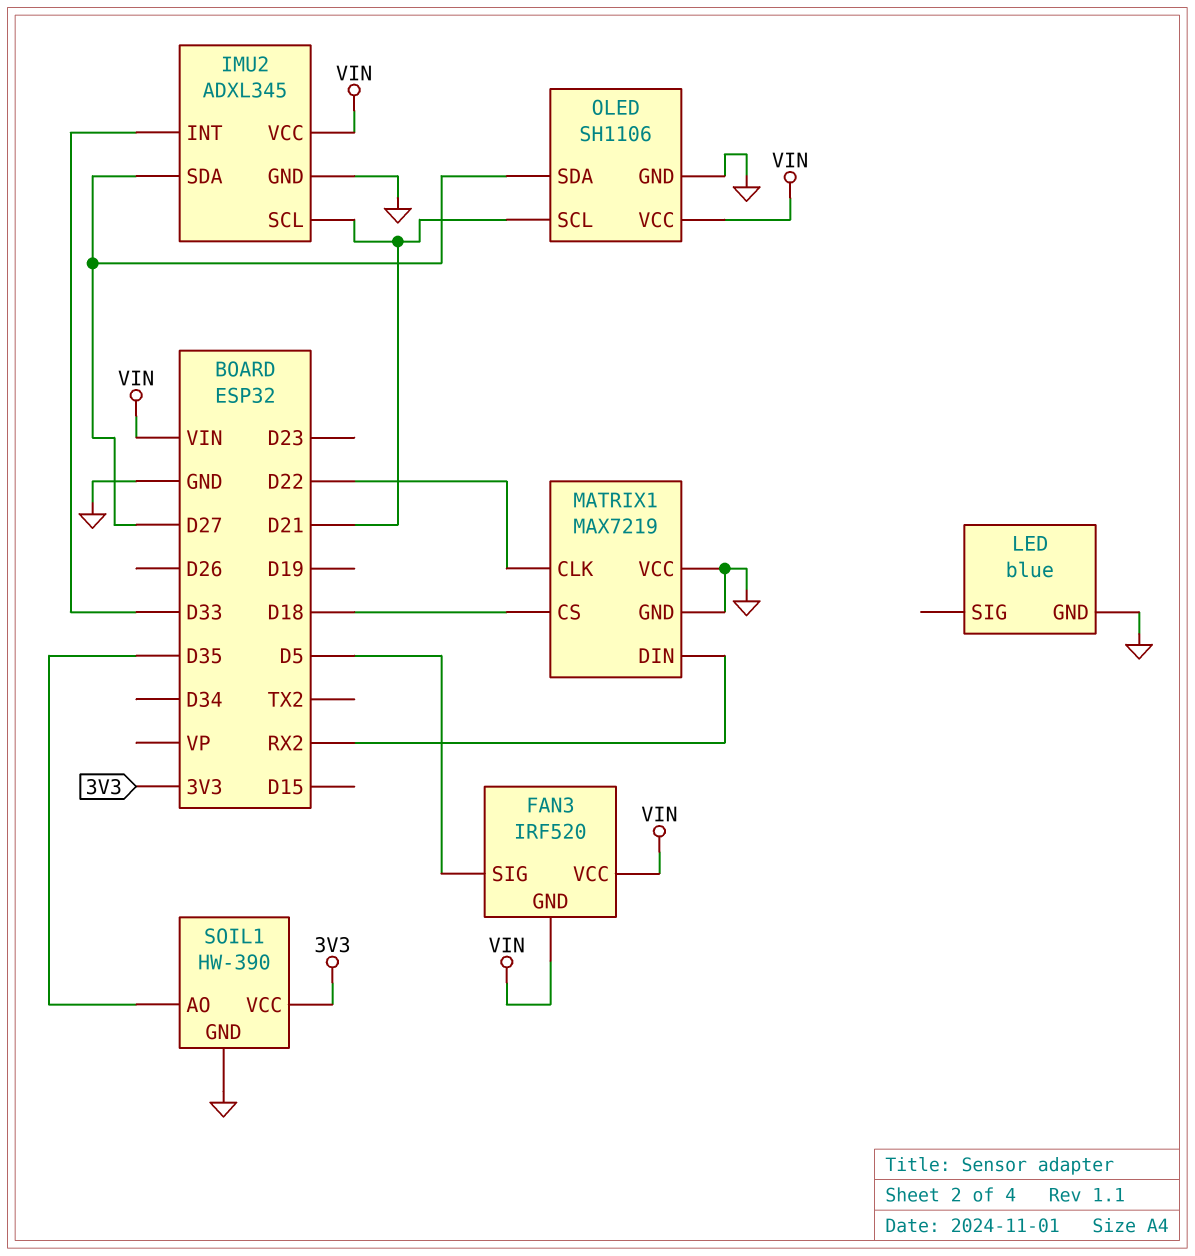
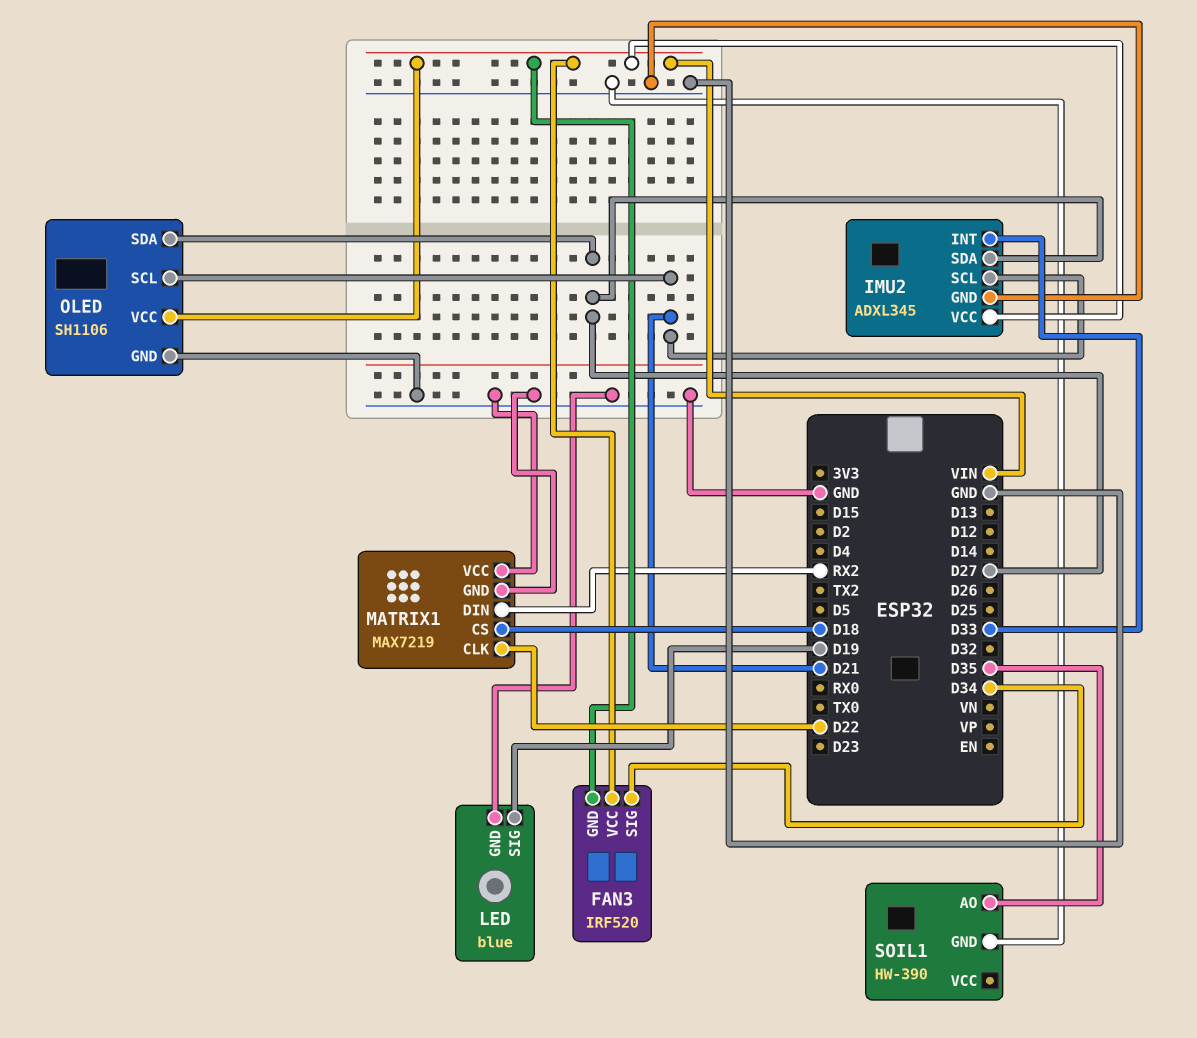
FAN3 pin SIG: D5 -> D34
LED pin SIG: none -> D19
SOIL1 pin VCC: 3V3 -> none

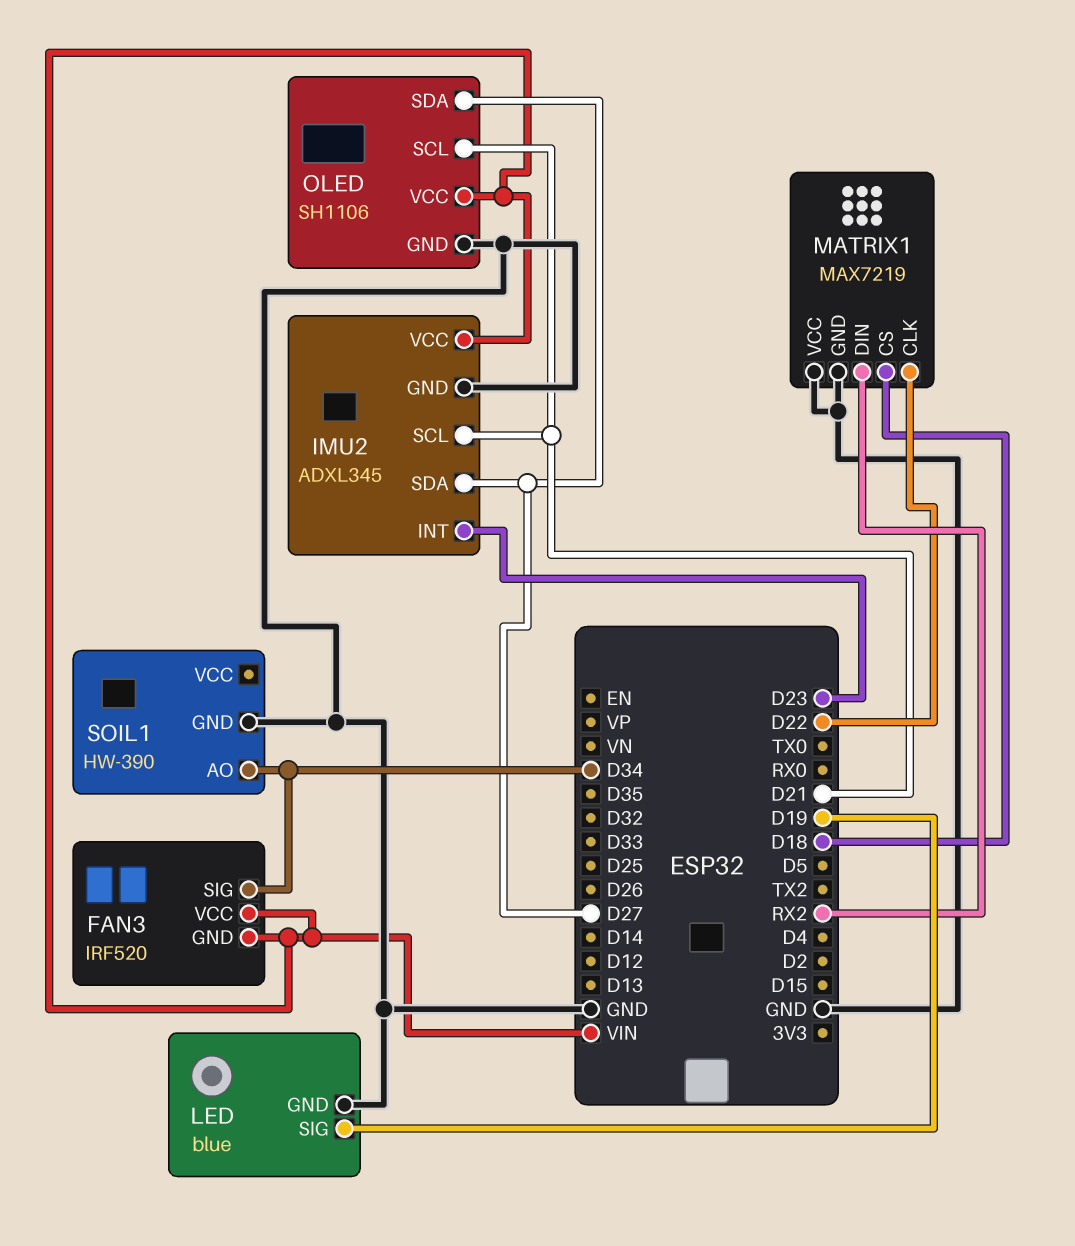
IMU2 pin INT: D33 -> D23
SOIL1 pin AO: D35 -> D34

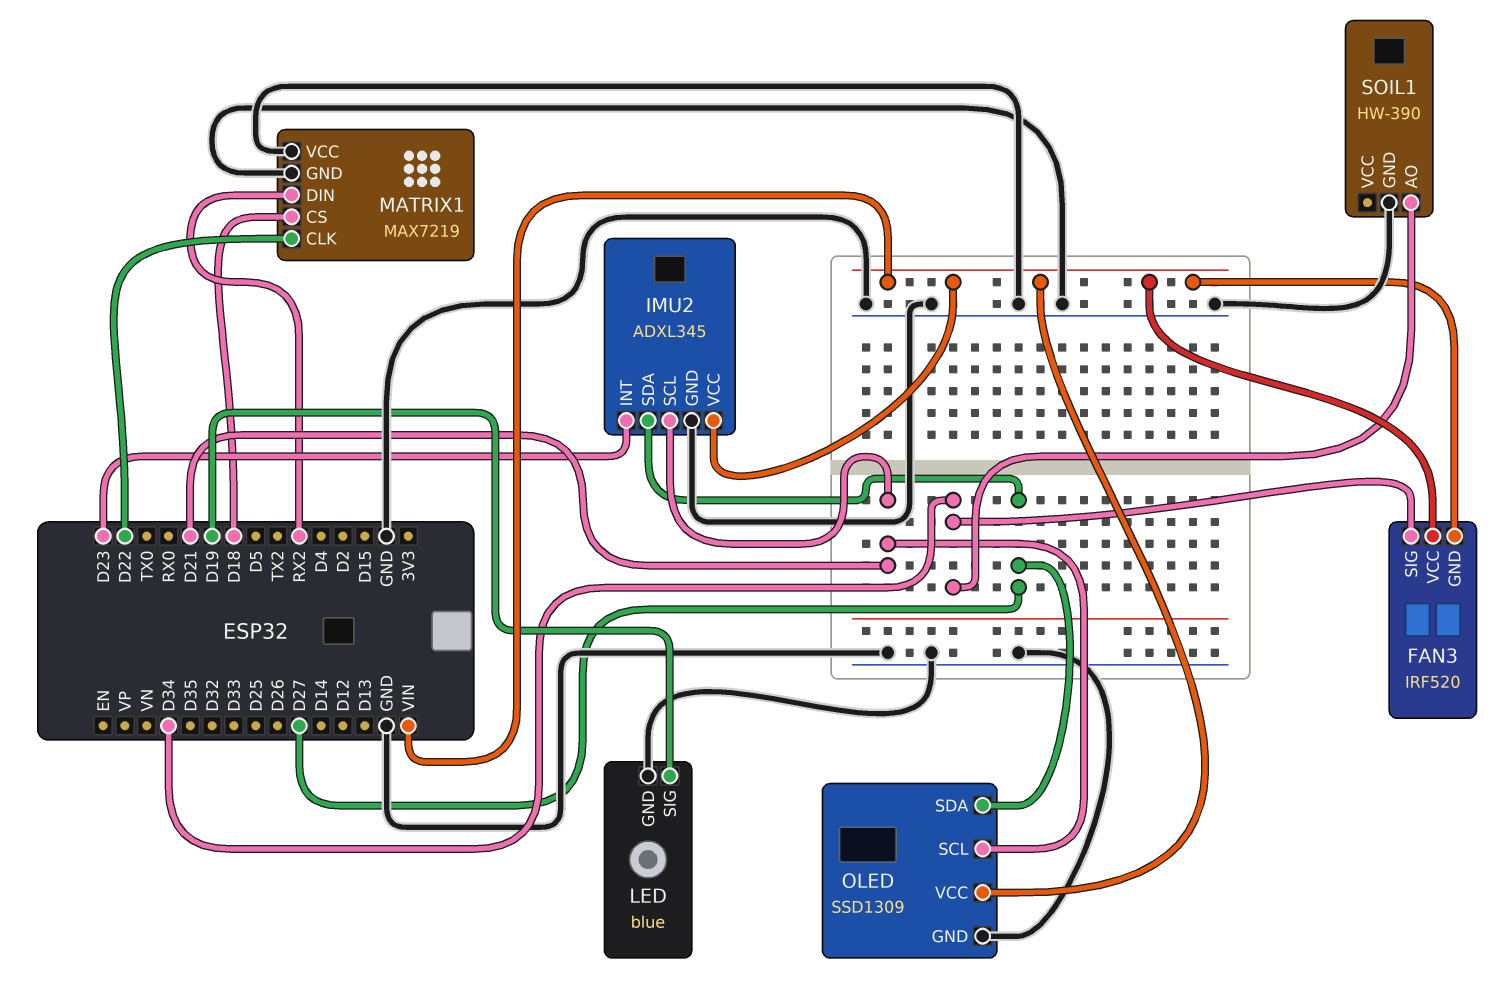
OLED: SH1106 -> SSD1309

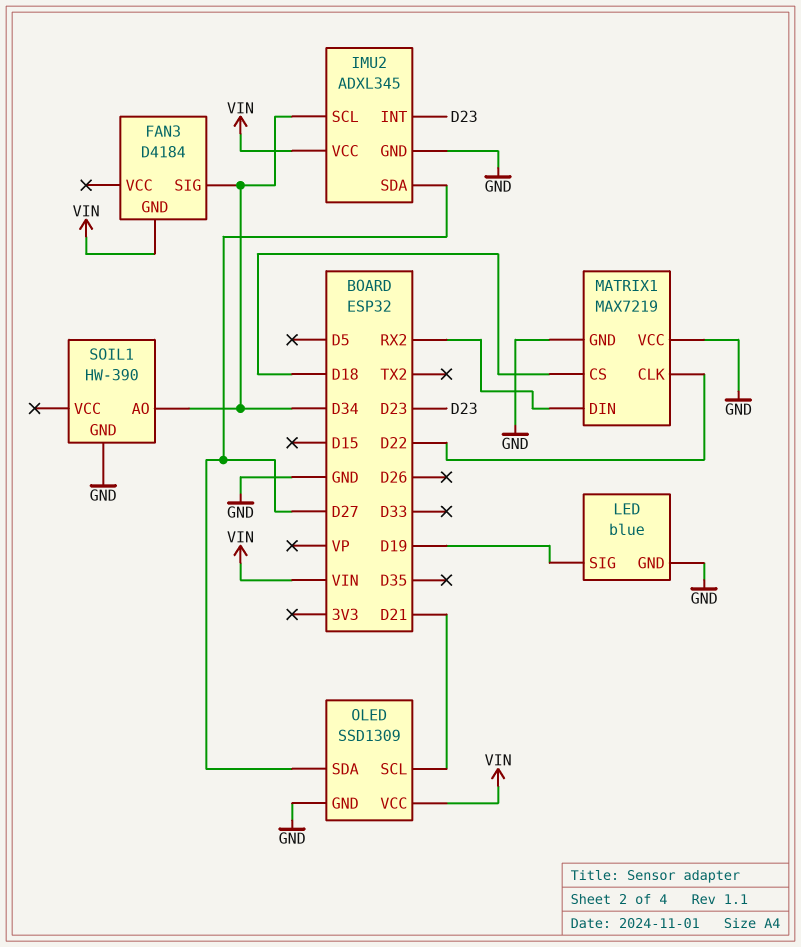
FAN3: IRF520 -> D4184
FAN3 pin VCC: VIN -> none
IMU2 pin SCL: D21 -> D34

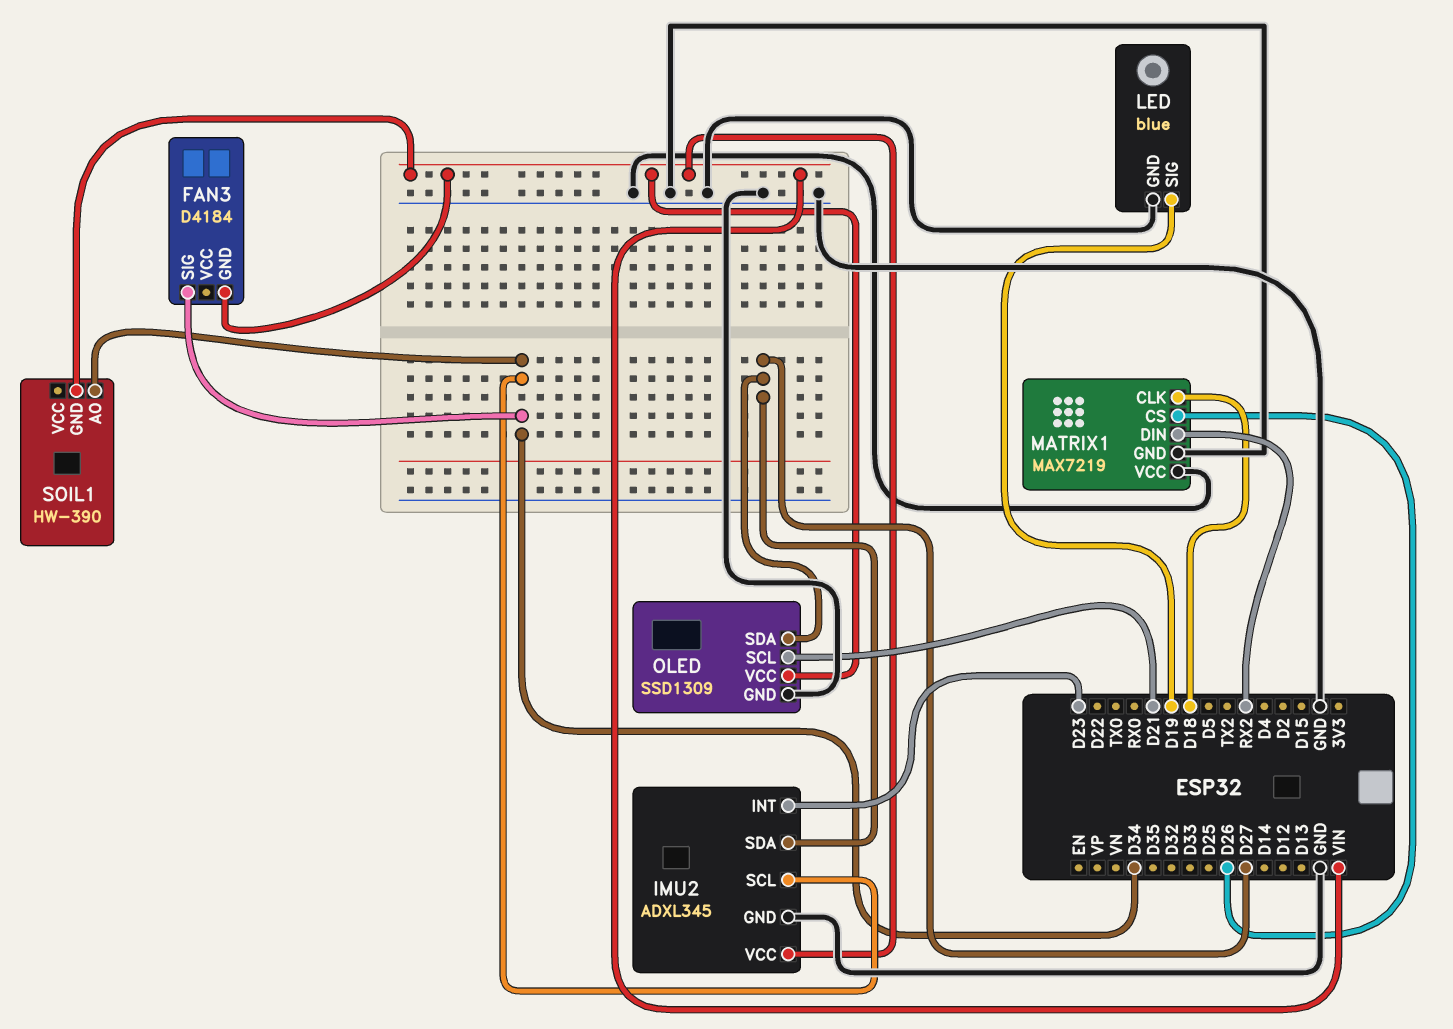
MATRIX1 pin CLK: D22 -> D18
MATRIX1 pin CS: D18 -> D26
SOIL1 pin GND: GND -> VIN

